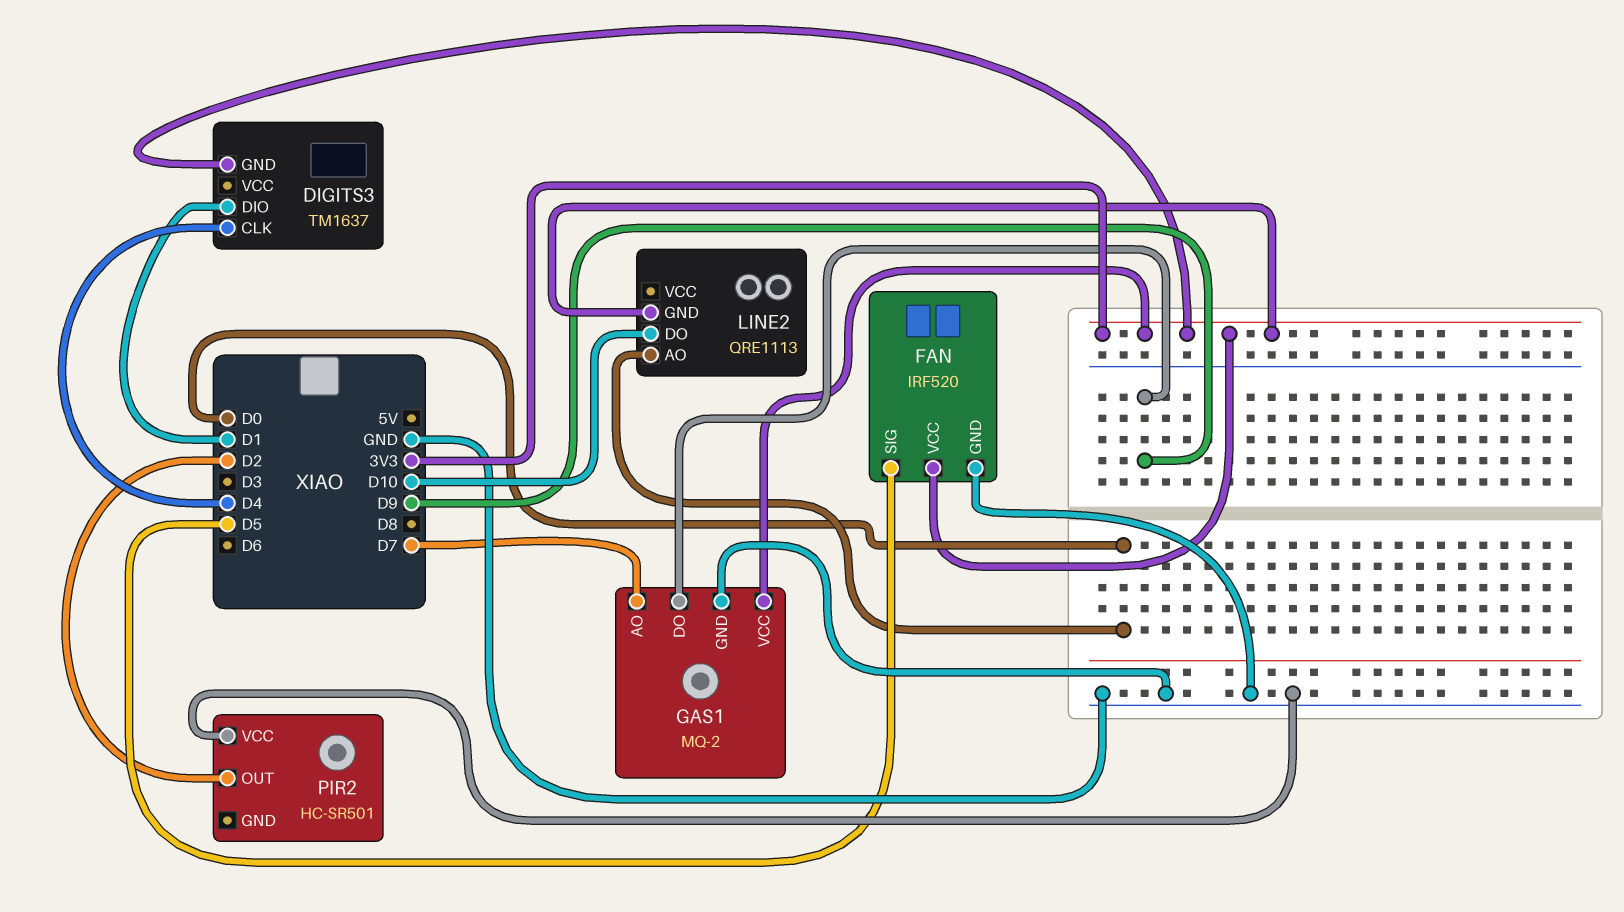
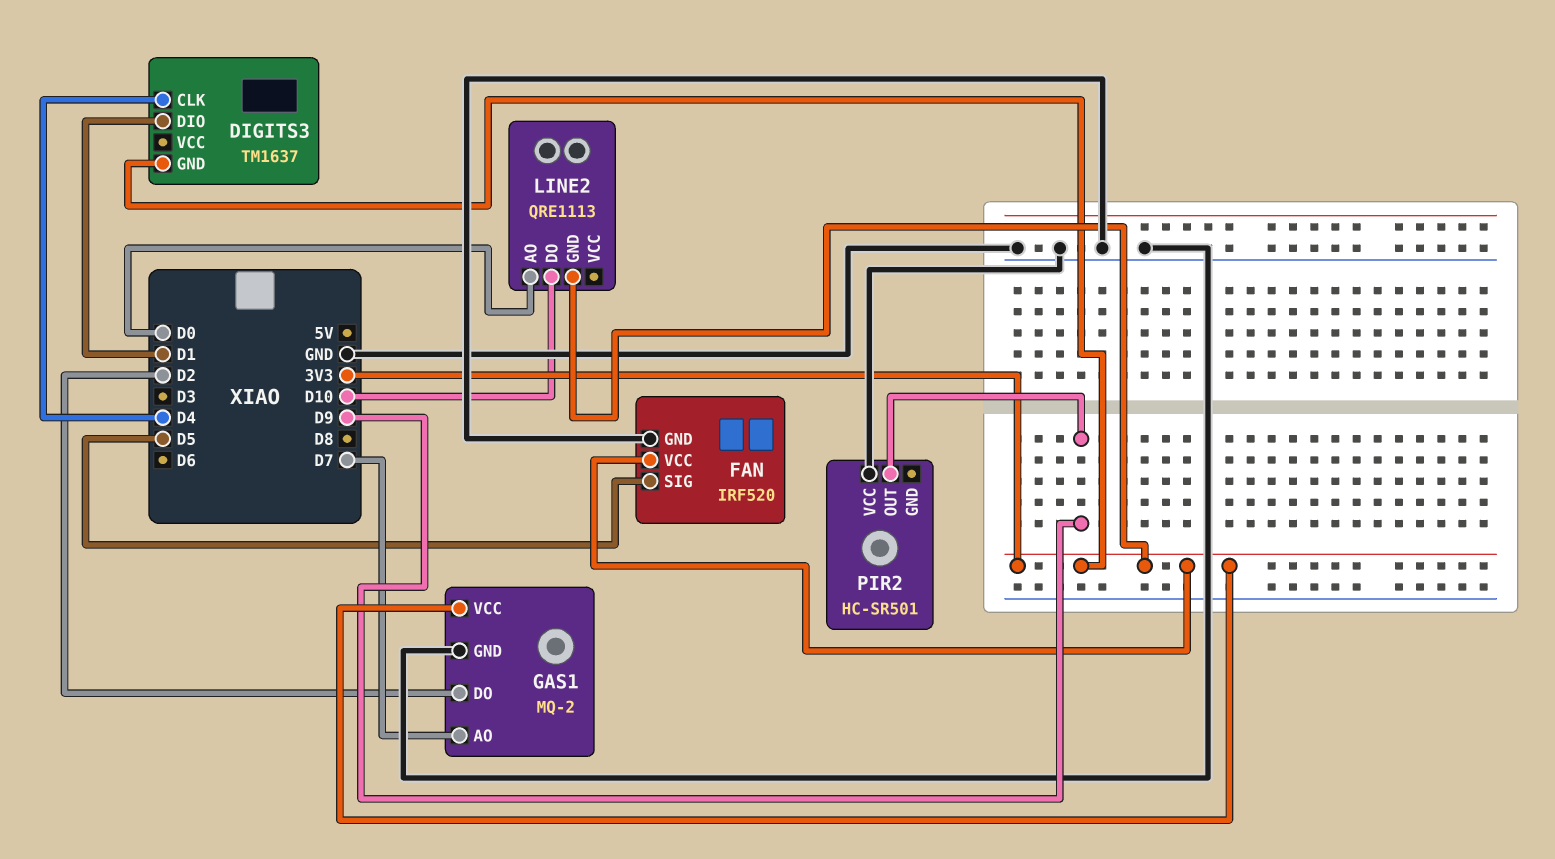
GAS1 pin DO: D9 -> D2
PIR2 pin OUT: D2 -> D9

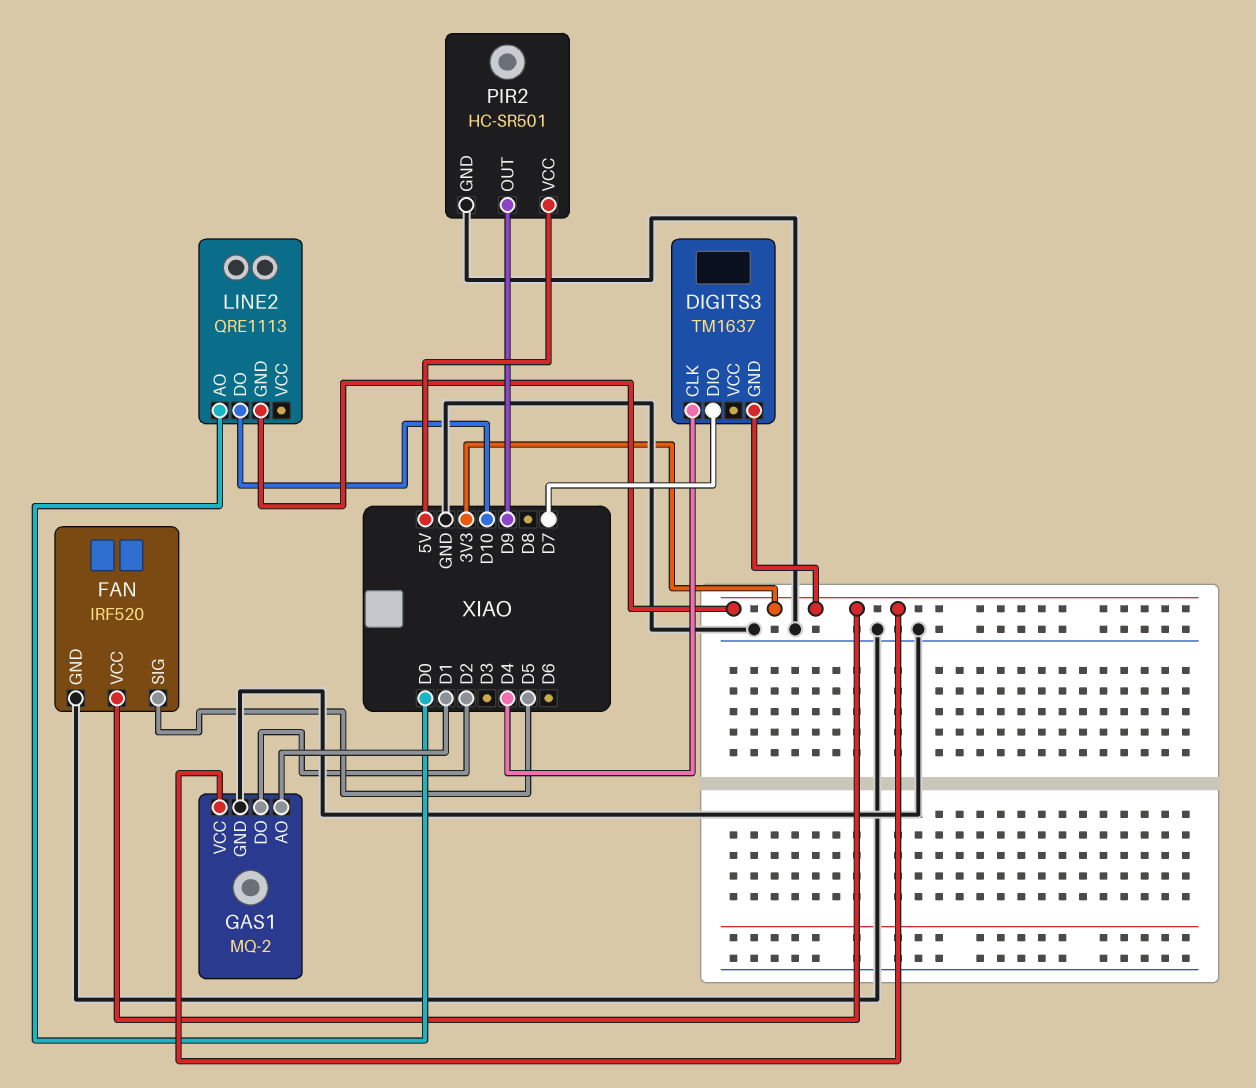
DIGITS3 pin DIO: D1 -> D7
GAS1 pin AO: D7 -> D1
PIR2 pin GND: none -> GND
PIR2 pin VCC: GND -> 5V

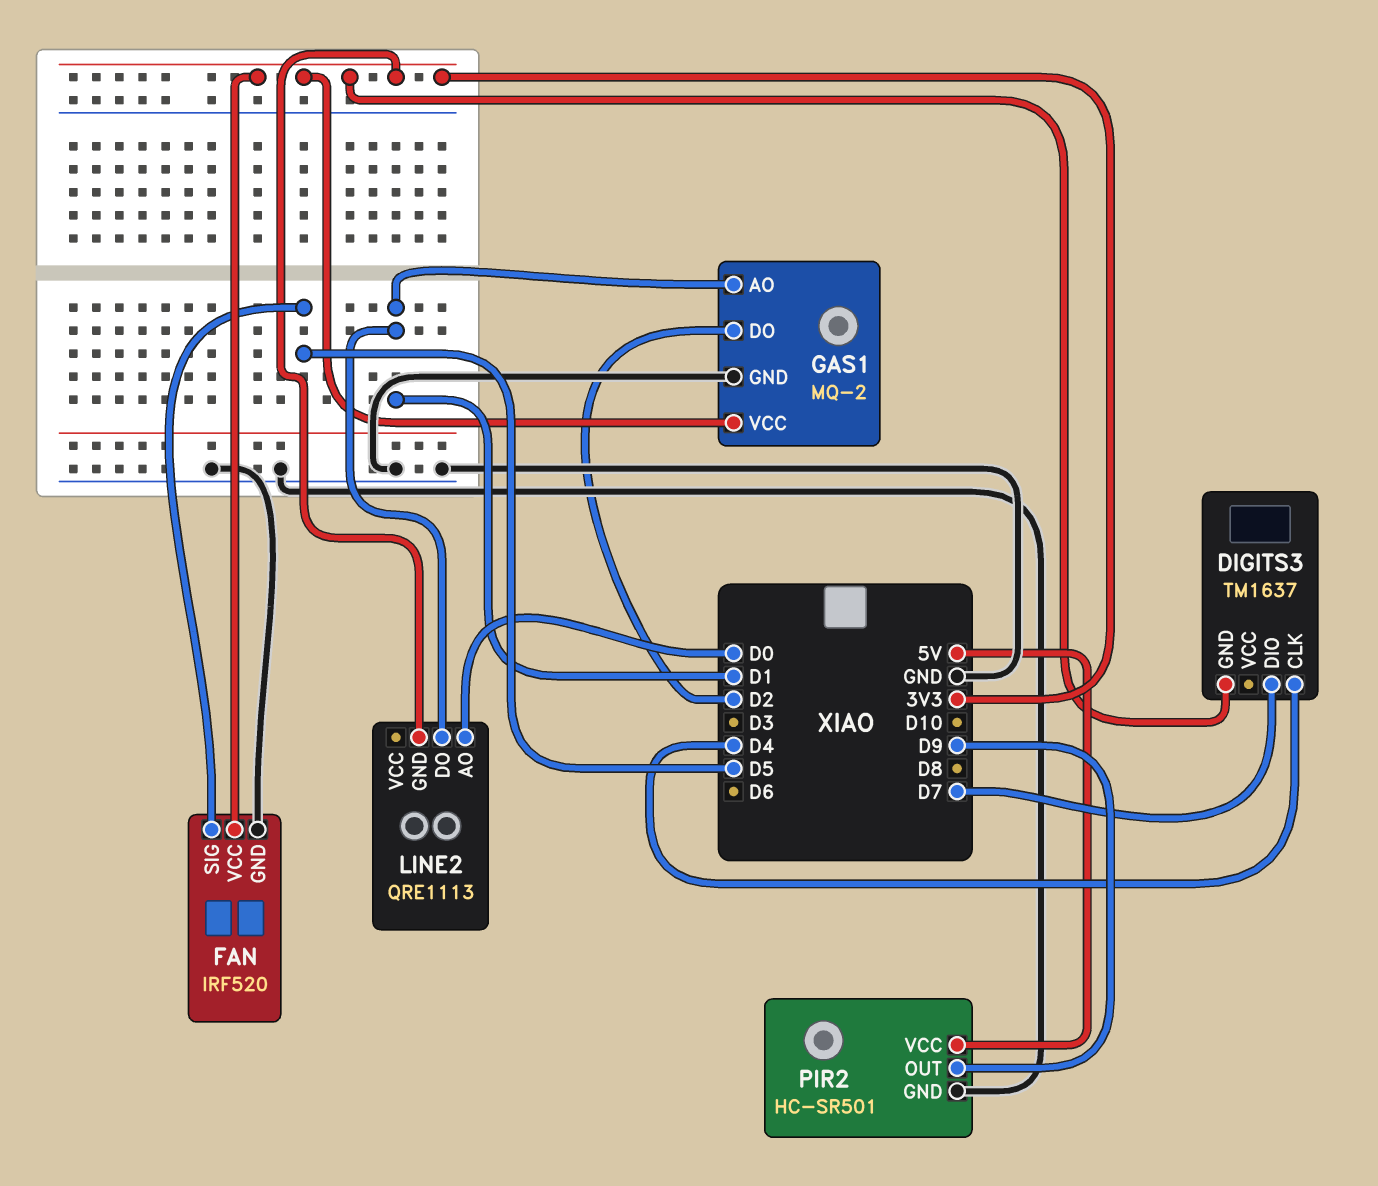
LINE2 pin DO: D10 -> D1

